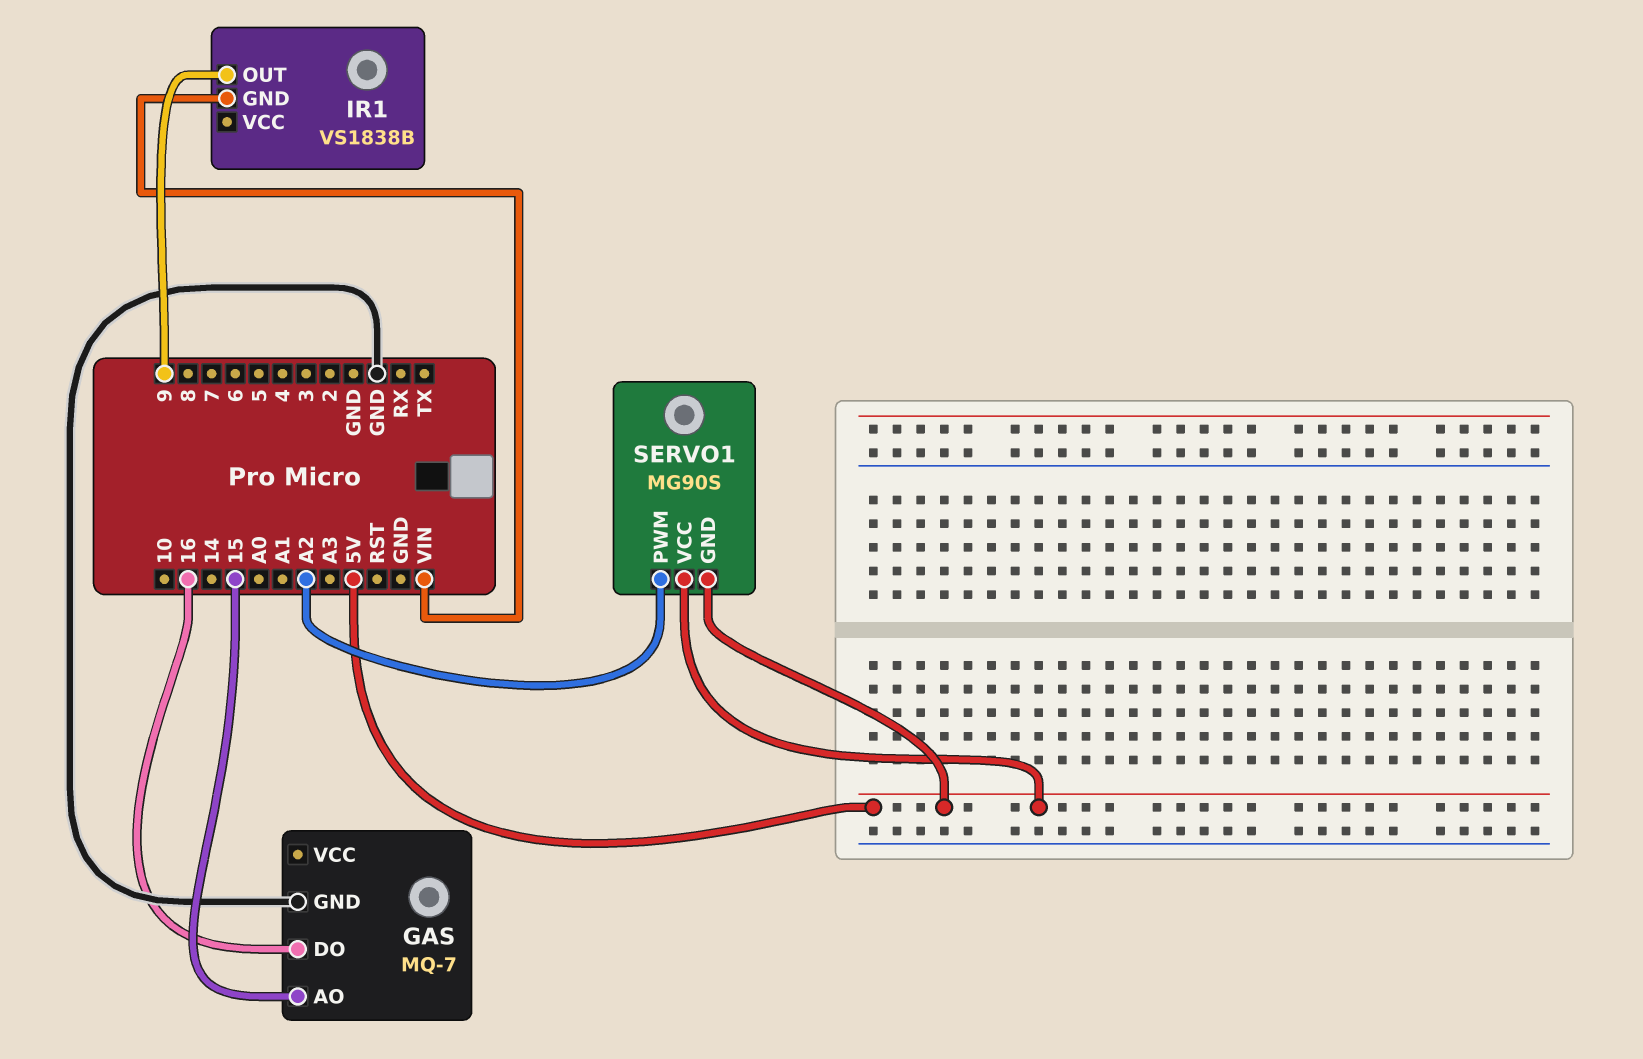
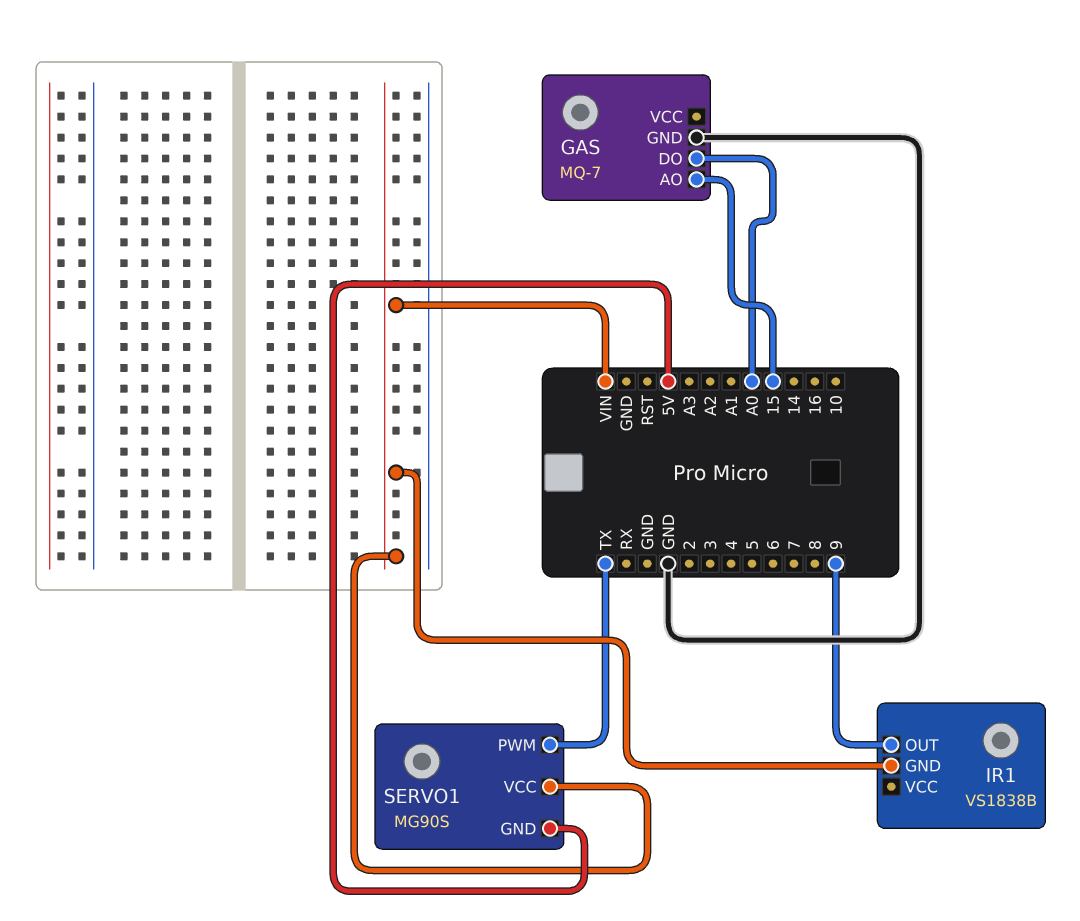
GAS pin DO: 16 -> A0
SERVO1 pin PWM: A2 -> TX
SERVO1 pin VCC: 5V -> VIN

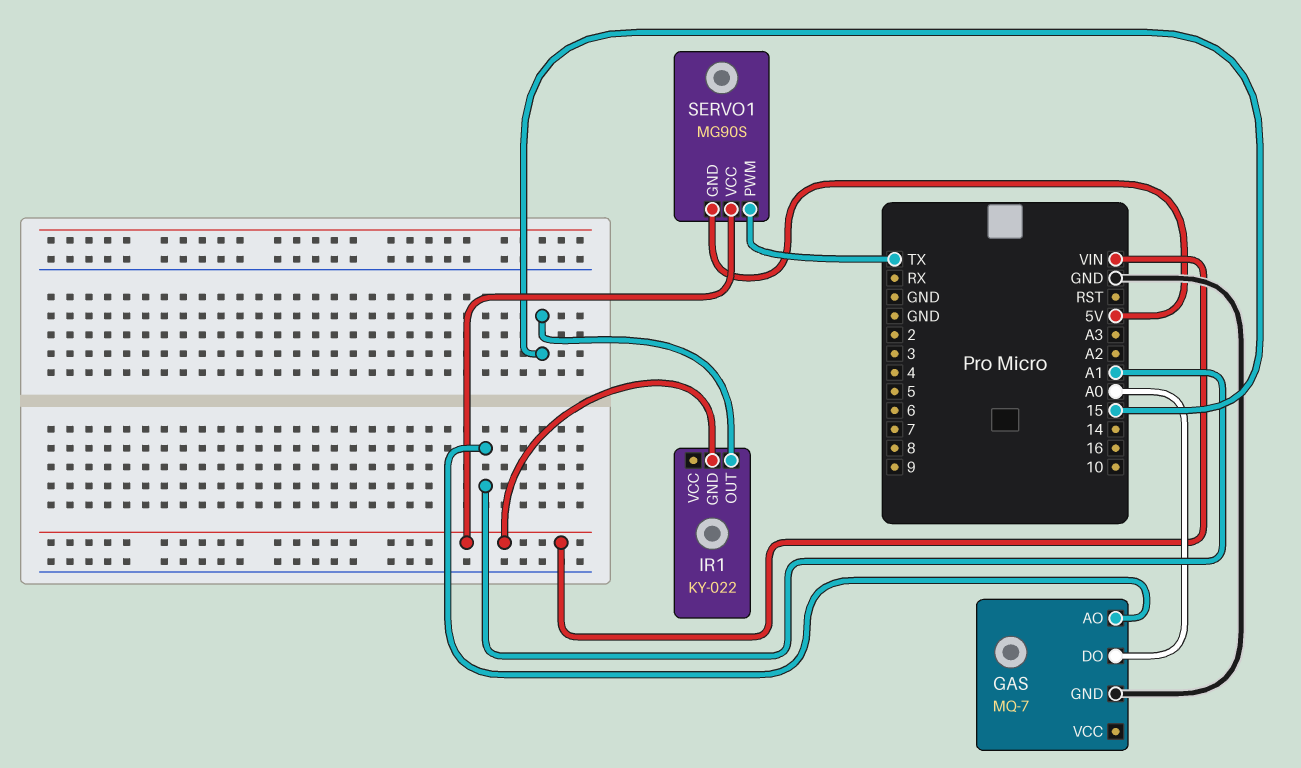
GAS pin AO: 15 -> A1
IR1: VS1838B -> KY-022
IR1 pin OUT: 9 -> 15

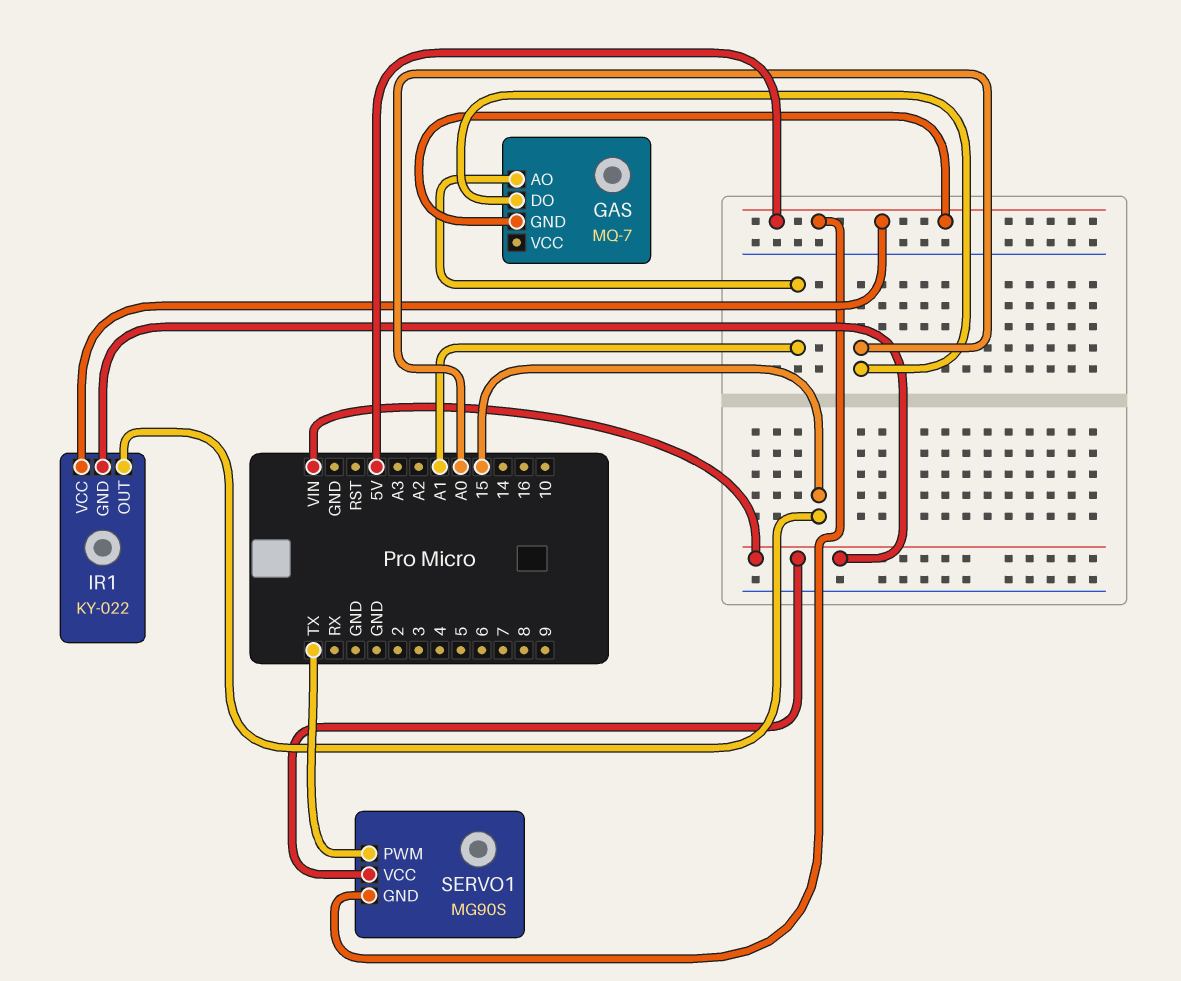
GAS pin GND: GND -> 5V
IR1 pin VCC: none -> 5V

